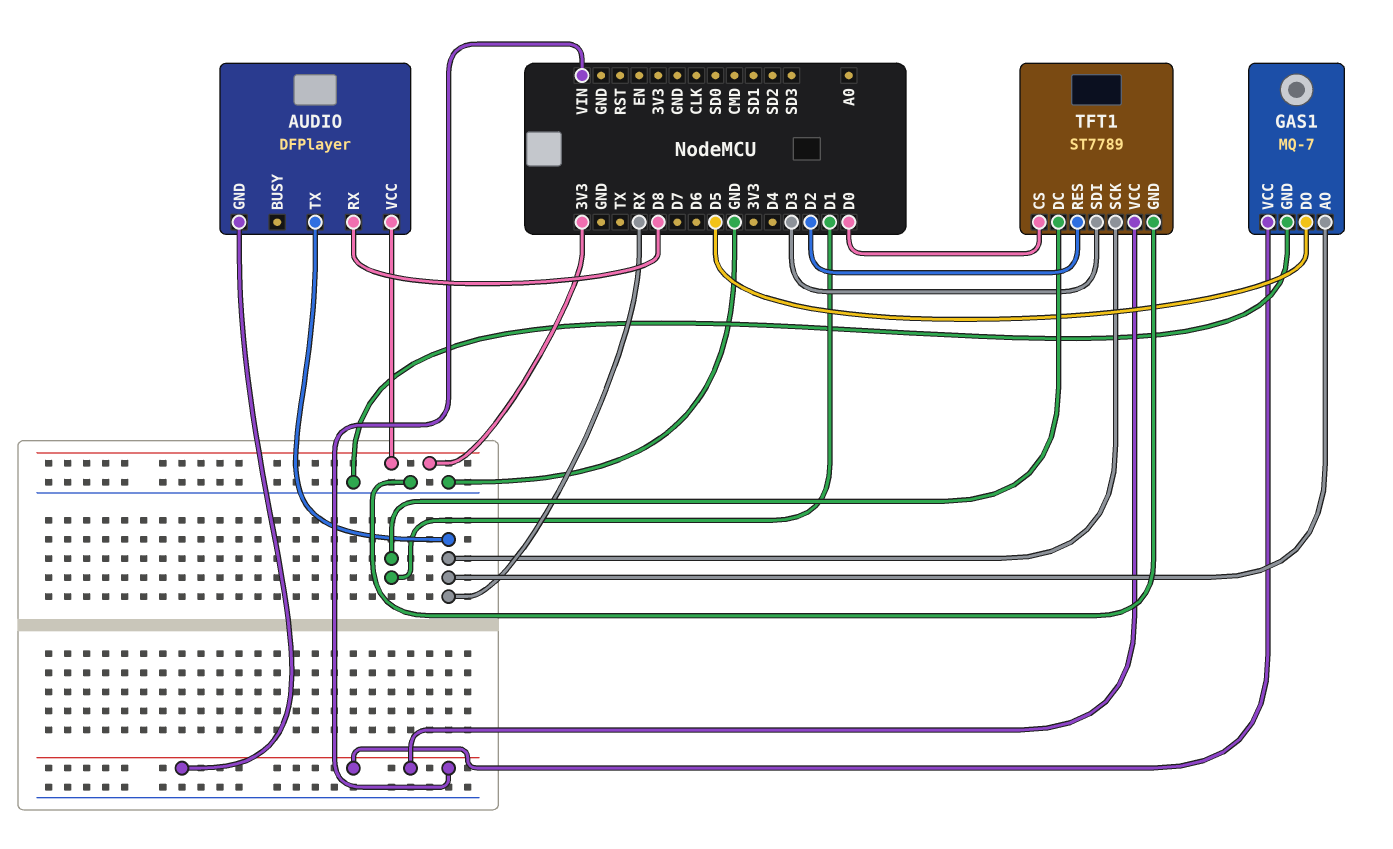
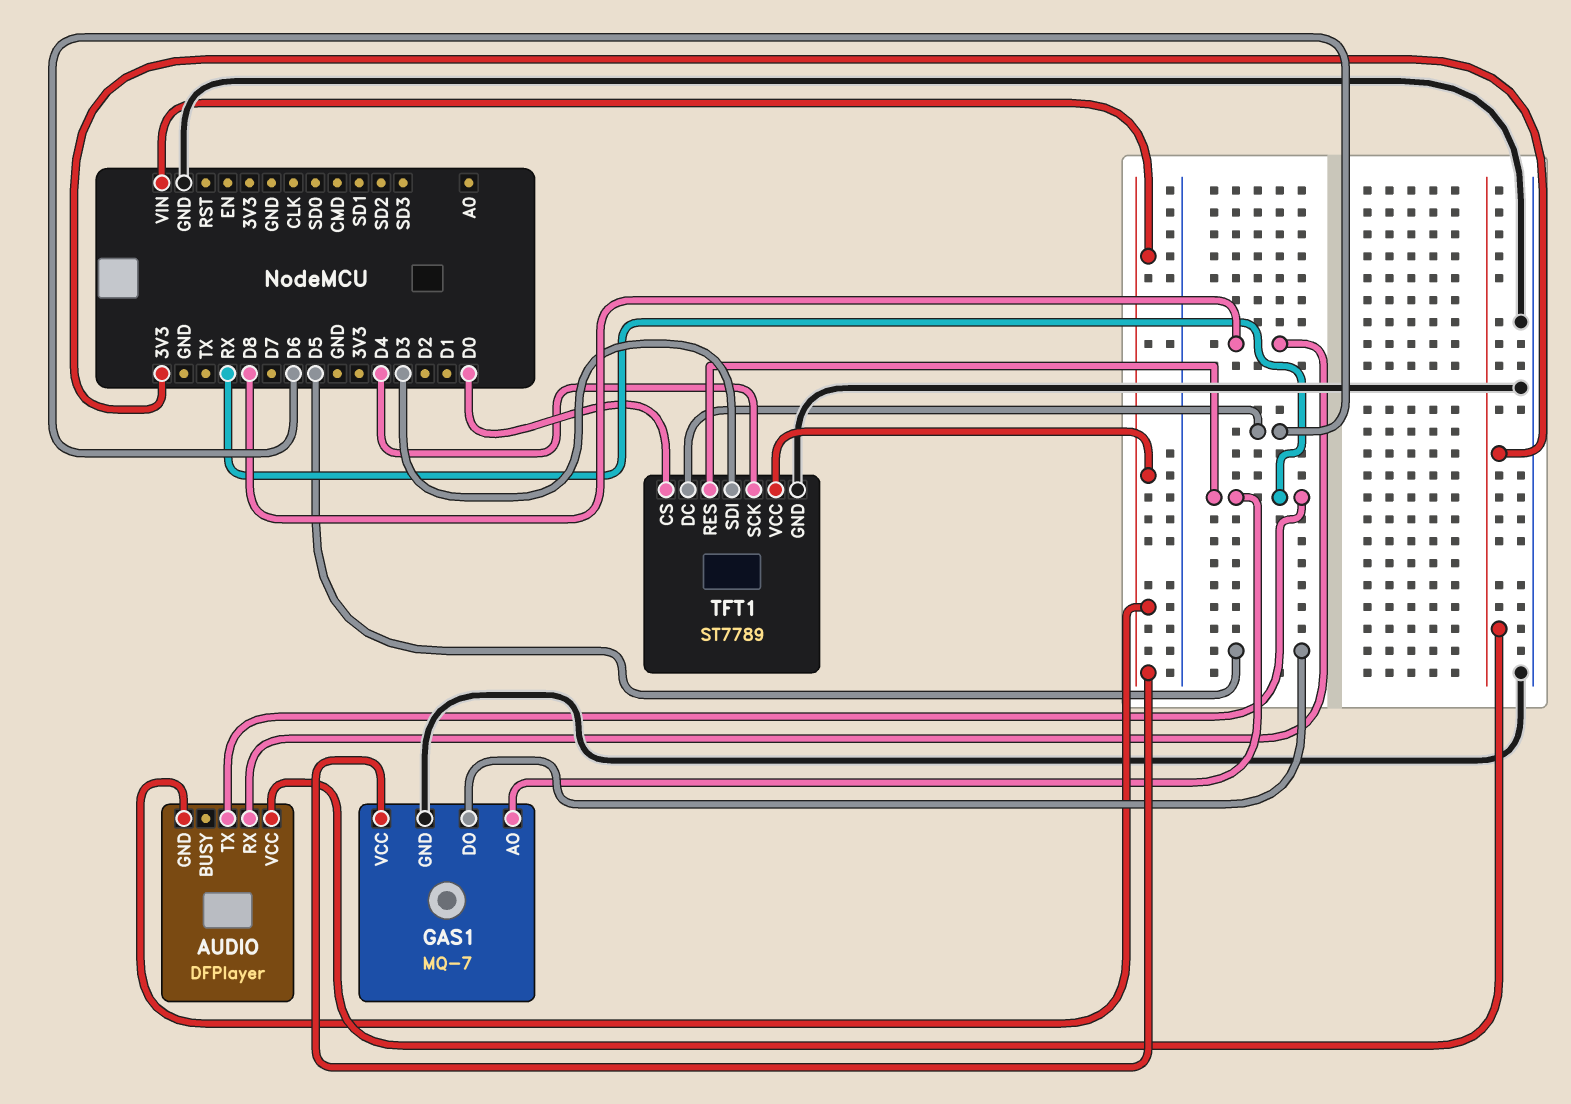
TFT1 pin DC: D1 -> D6
TFT1 pin RES: D2 -> RX
TFT1 pin SCK: RX -> D4

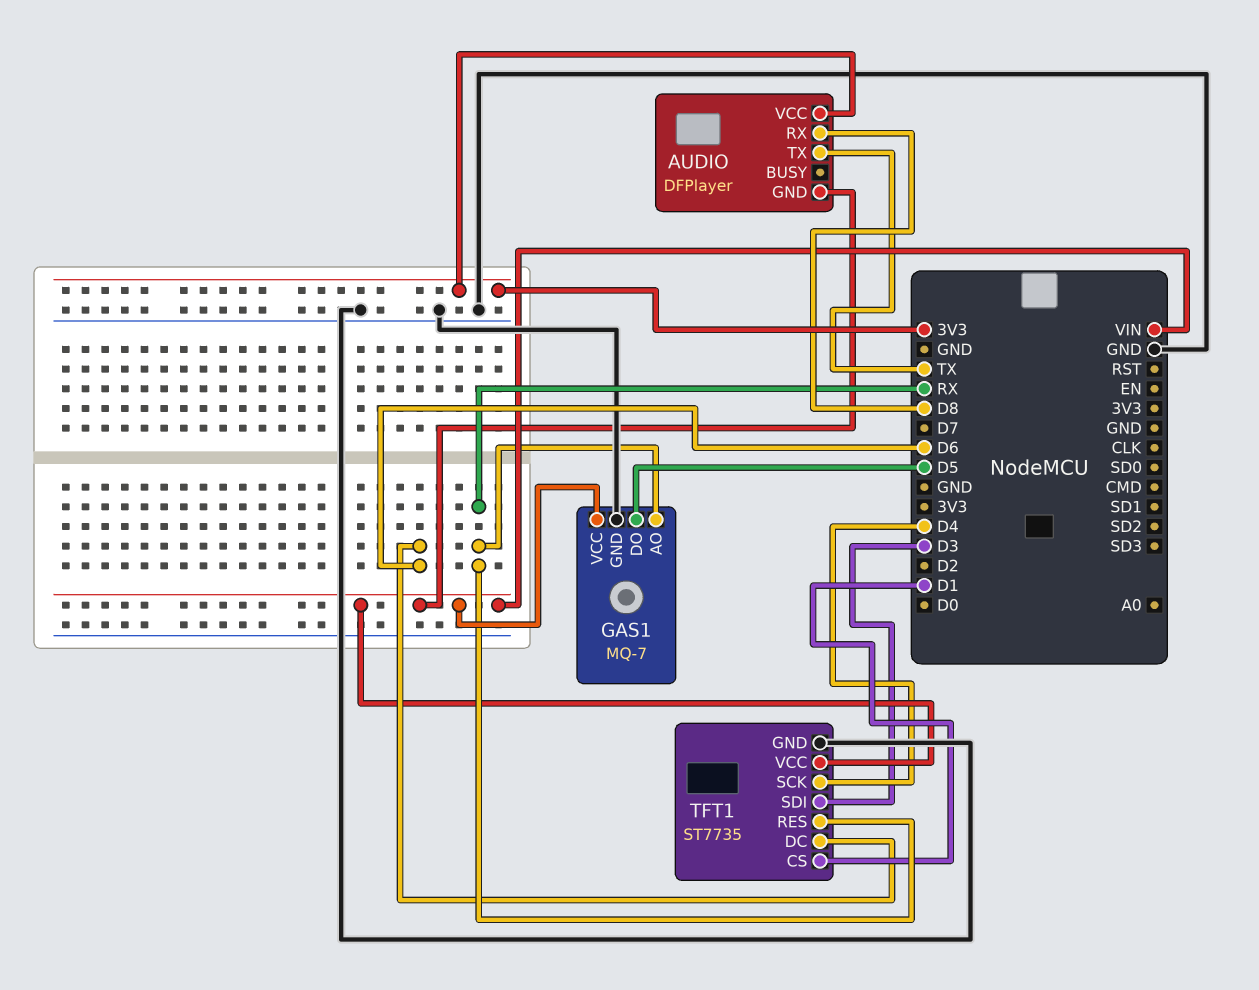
AUDIO pin TX: RX -> TX
TFT1: ST7789 -> ST7735
TFT1 pin CS: D0 -> D1

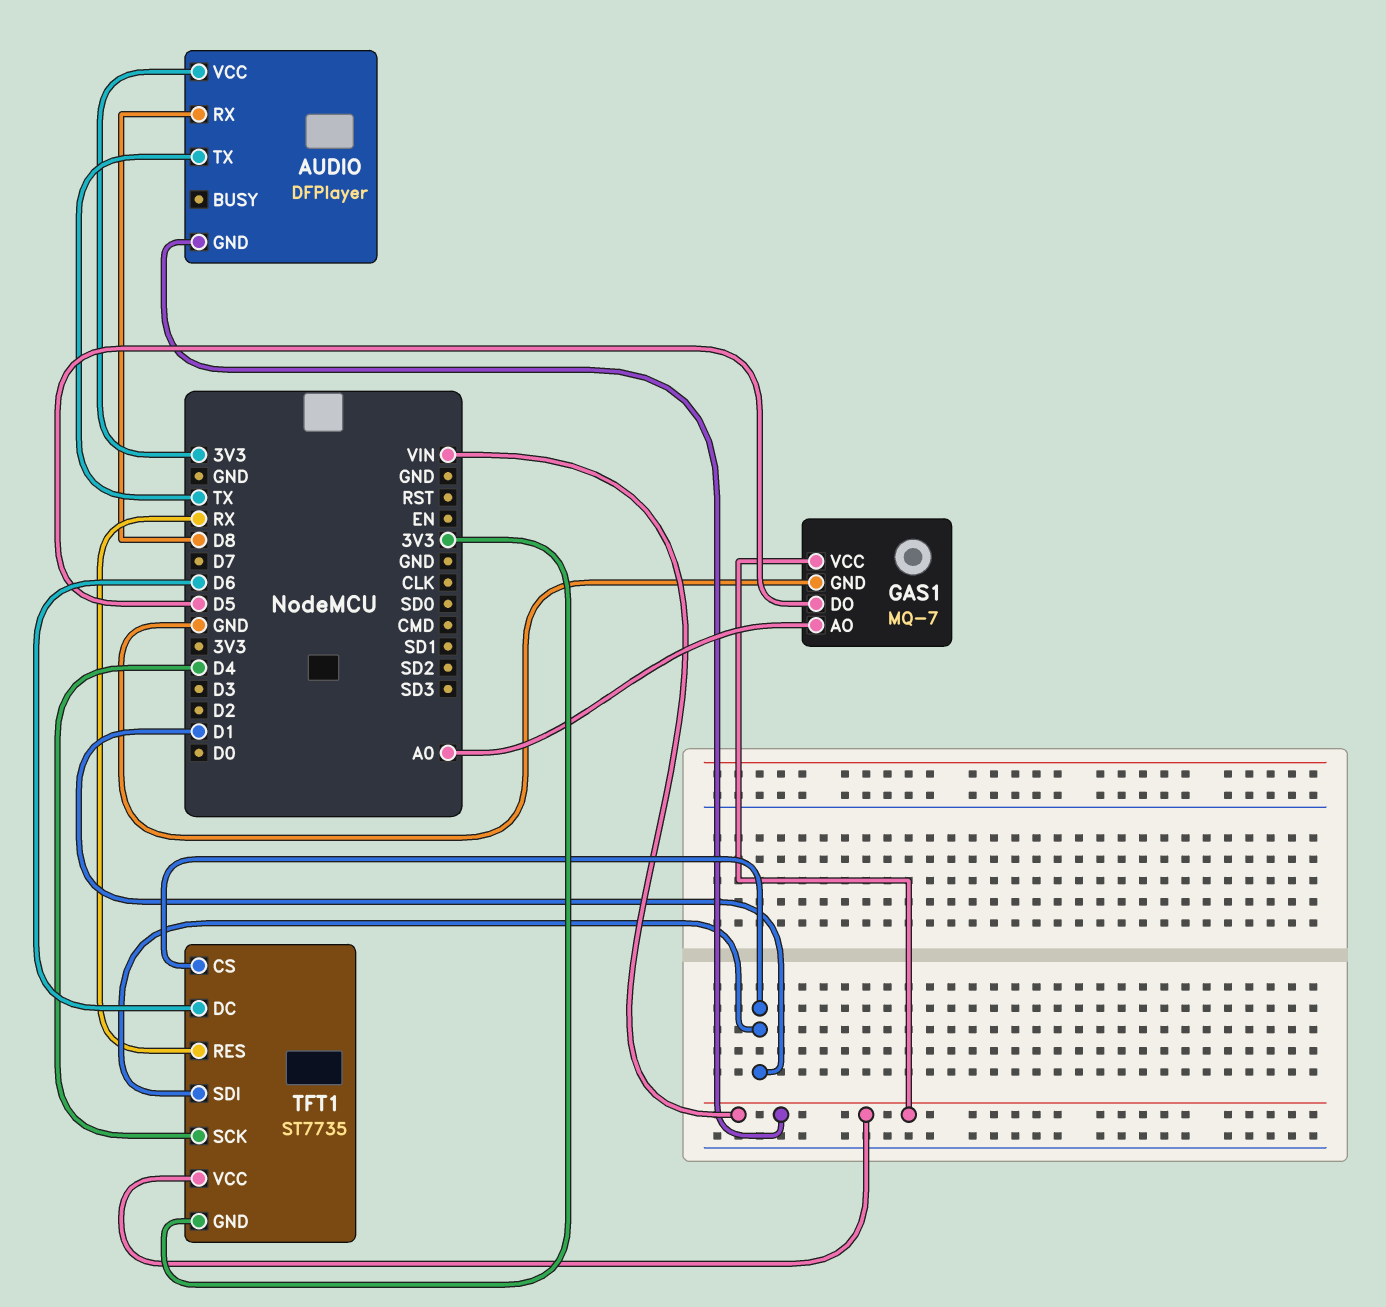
GAS1 pin AO: RX -> A0
TFT1 pin GND: GND -> 3V3
TFT1 pin SDI: D3 -> D1

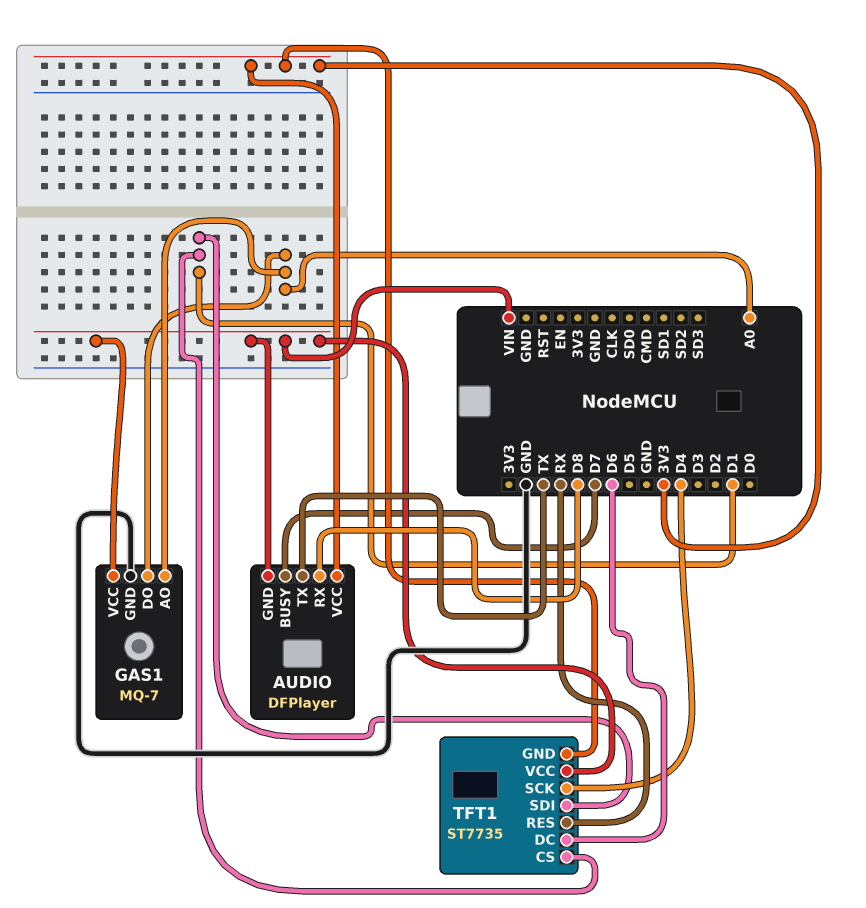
AUDIO pin BUSY: none -> D7
GAS1 pin DO: D5 -> A0

